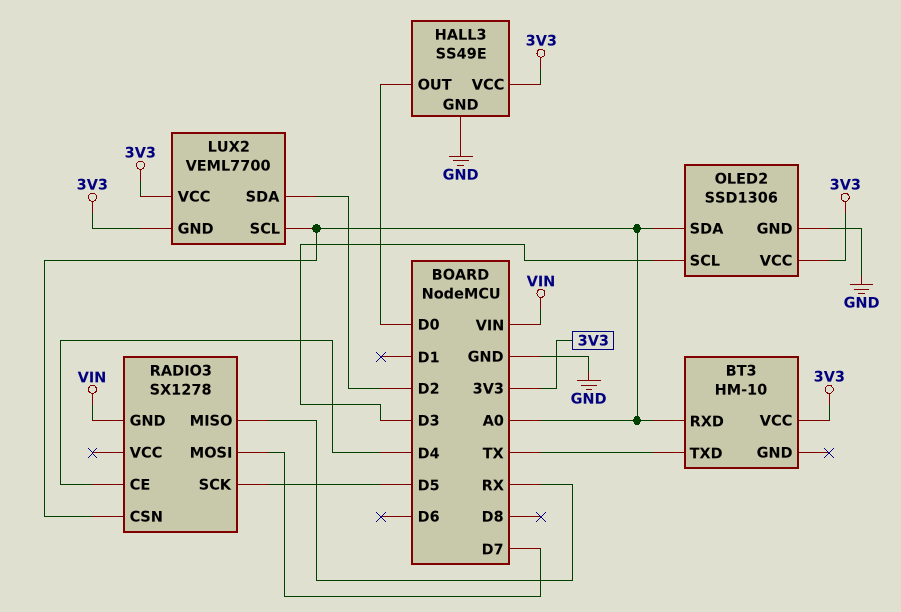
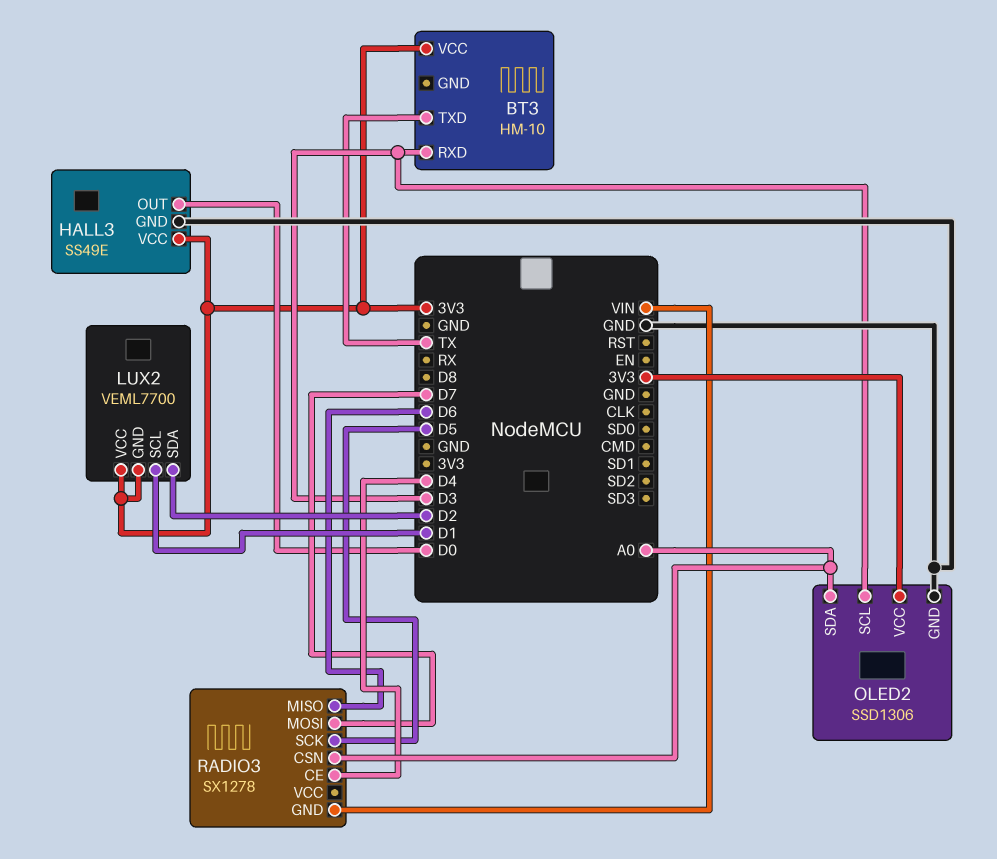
BT3 pin RXD: A0 -> D3
LUX2 pin SCL: A0 -> D1
RADIO3 pin MISO: RX -> D6

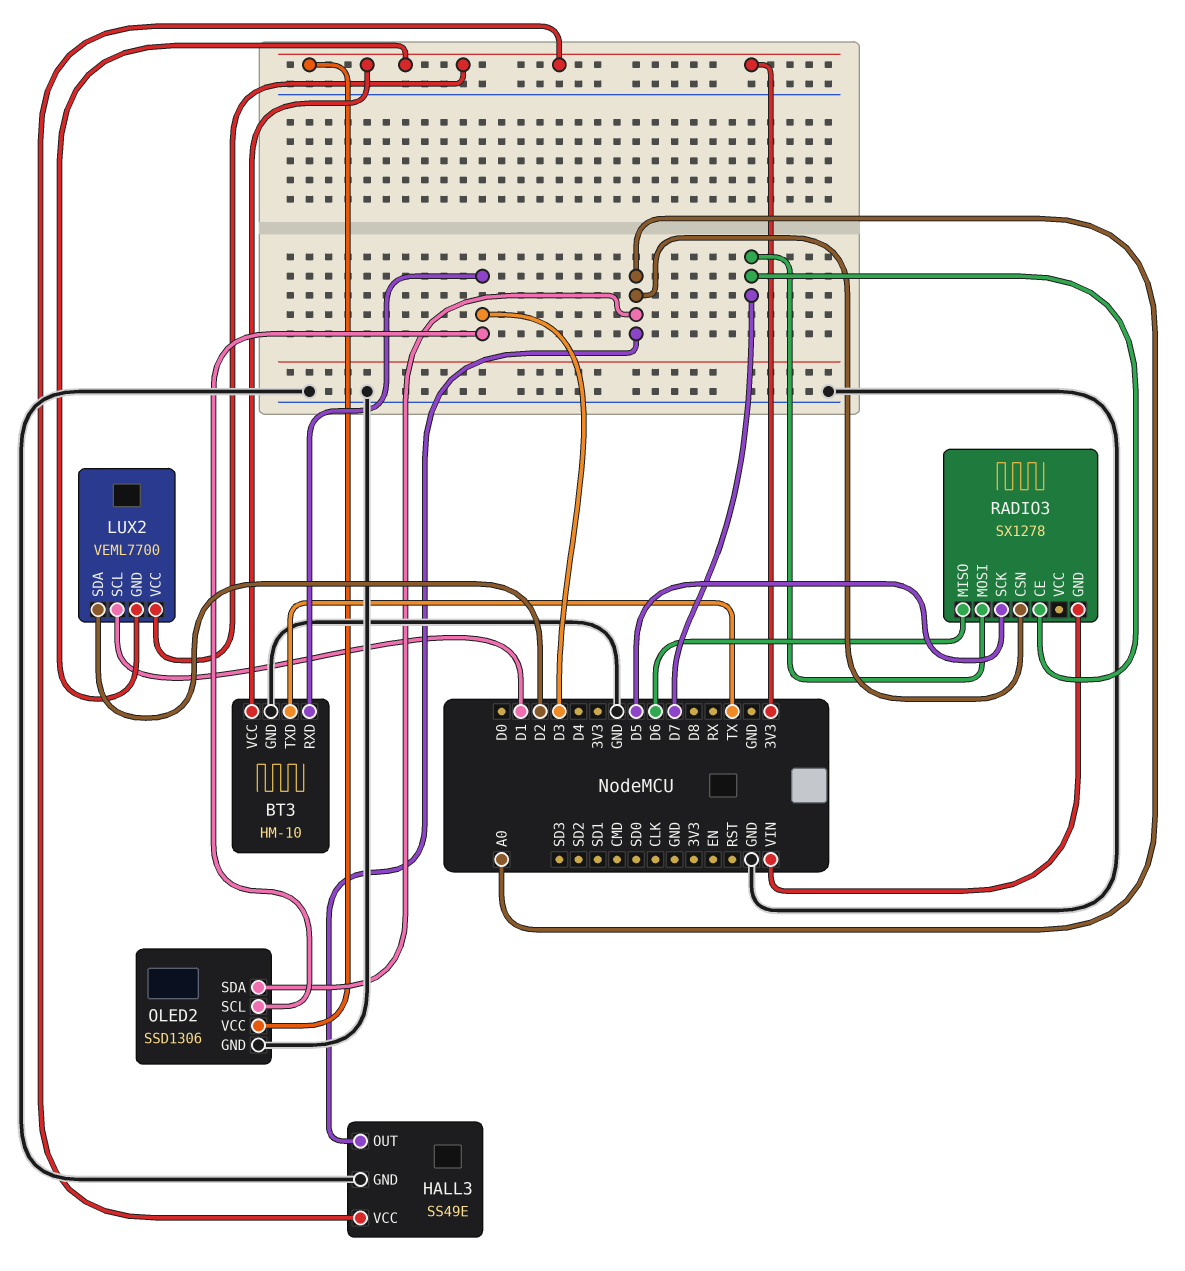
BT3 pin GND: none -> GND
HALL3 pin OUT: D0 -> A0
RADIO3 pin CE: D4 -> D7

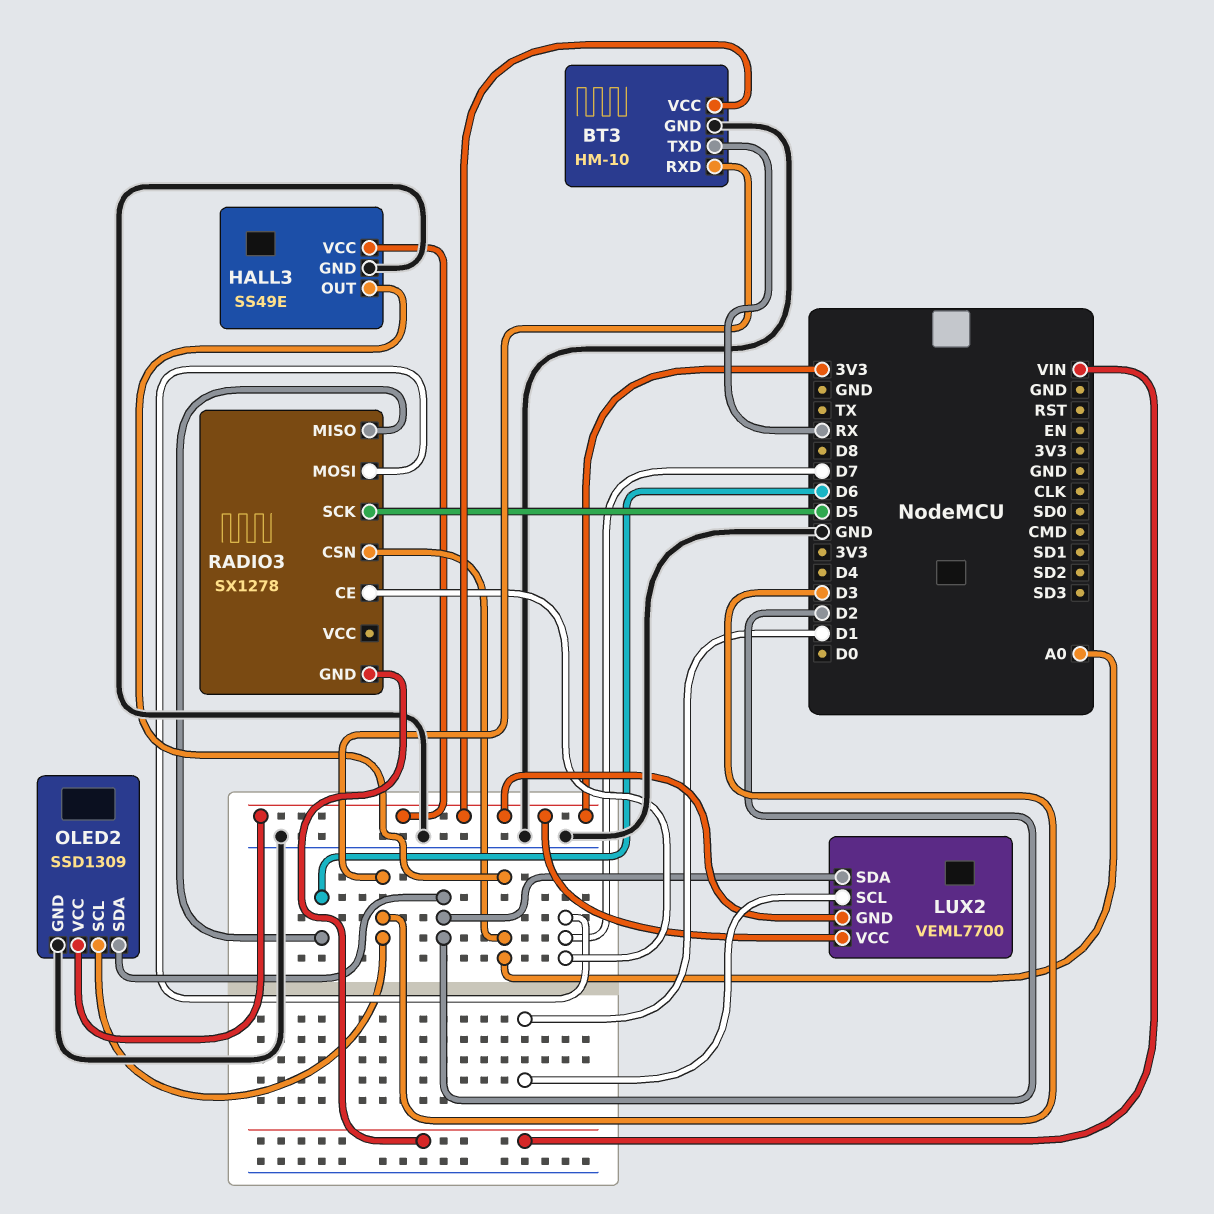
BT3 pin TXD: TX -> RX
OLED2: SSD1306 -> SSD1309
OLED2 pin SDA: A0 -> D2

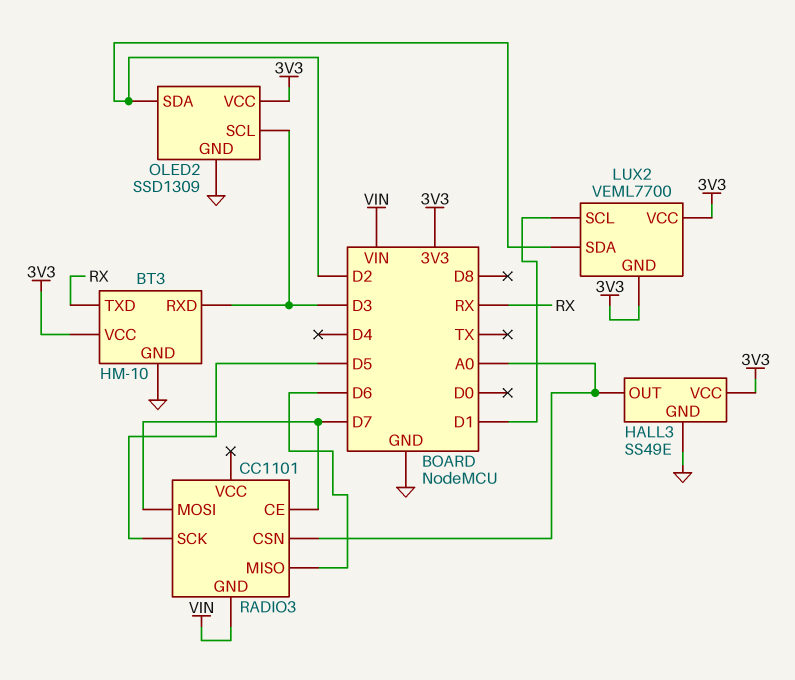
RADIO3: SX1278 -> CC1101

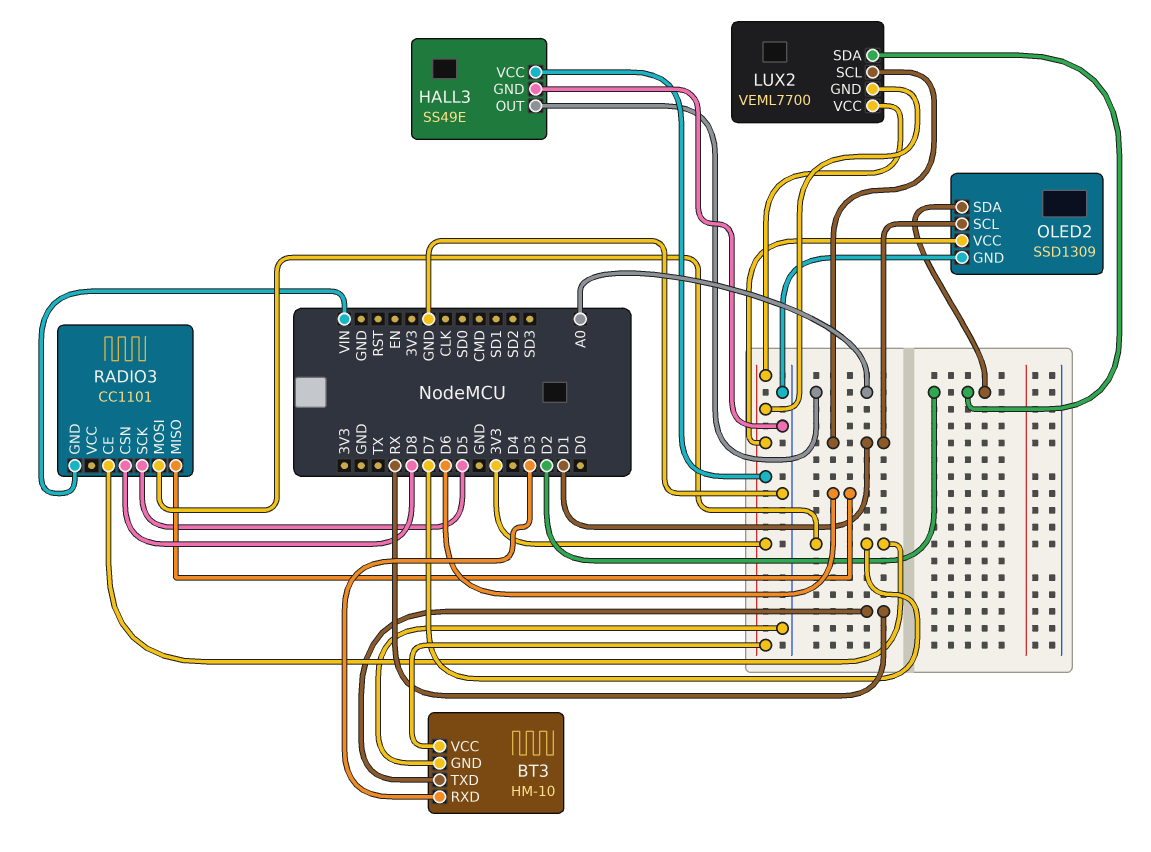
OLED2 pin SCL: D3 -> D1
RADIO3 pin CSN: A0 -> D8

